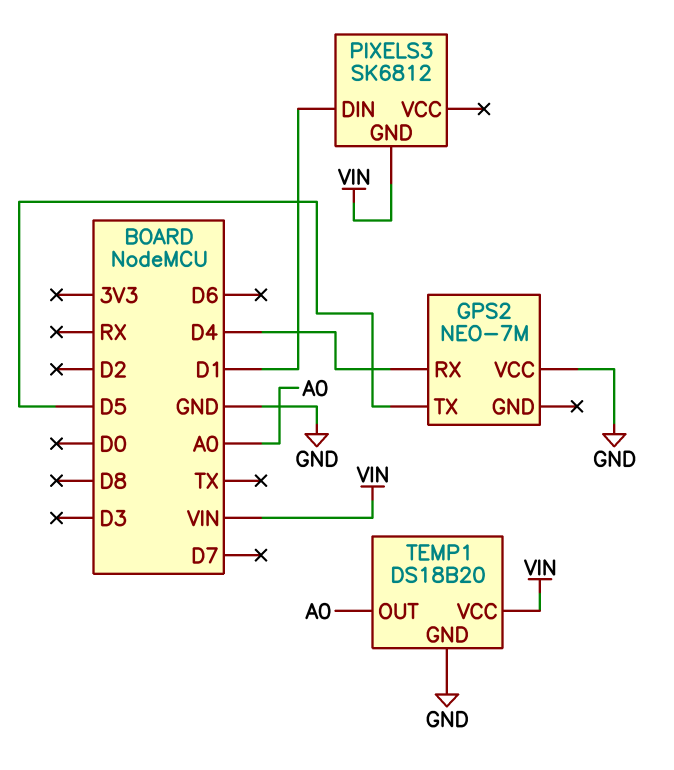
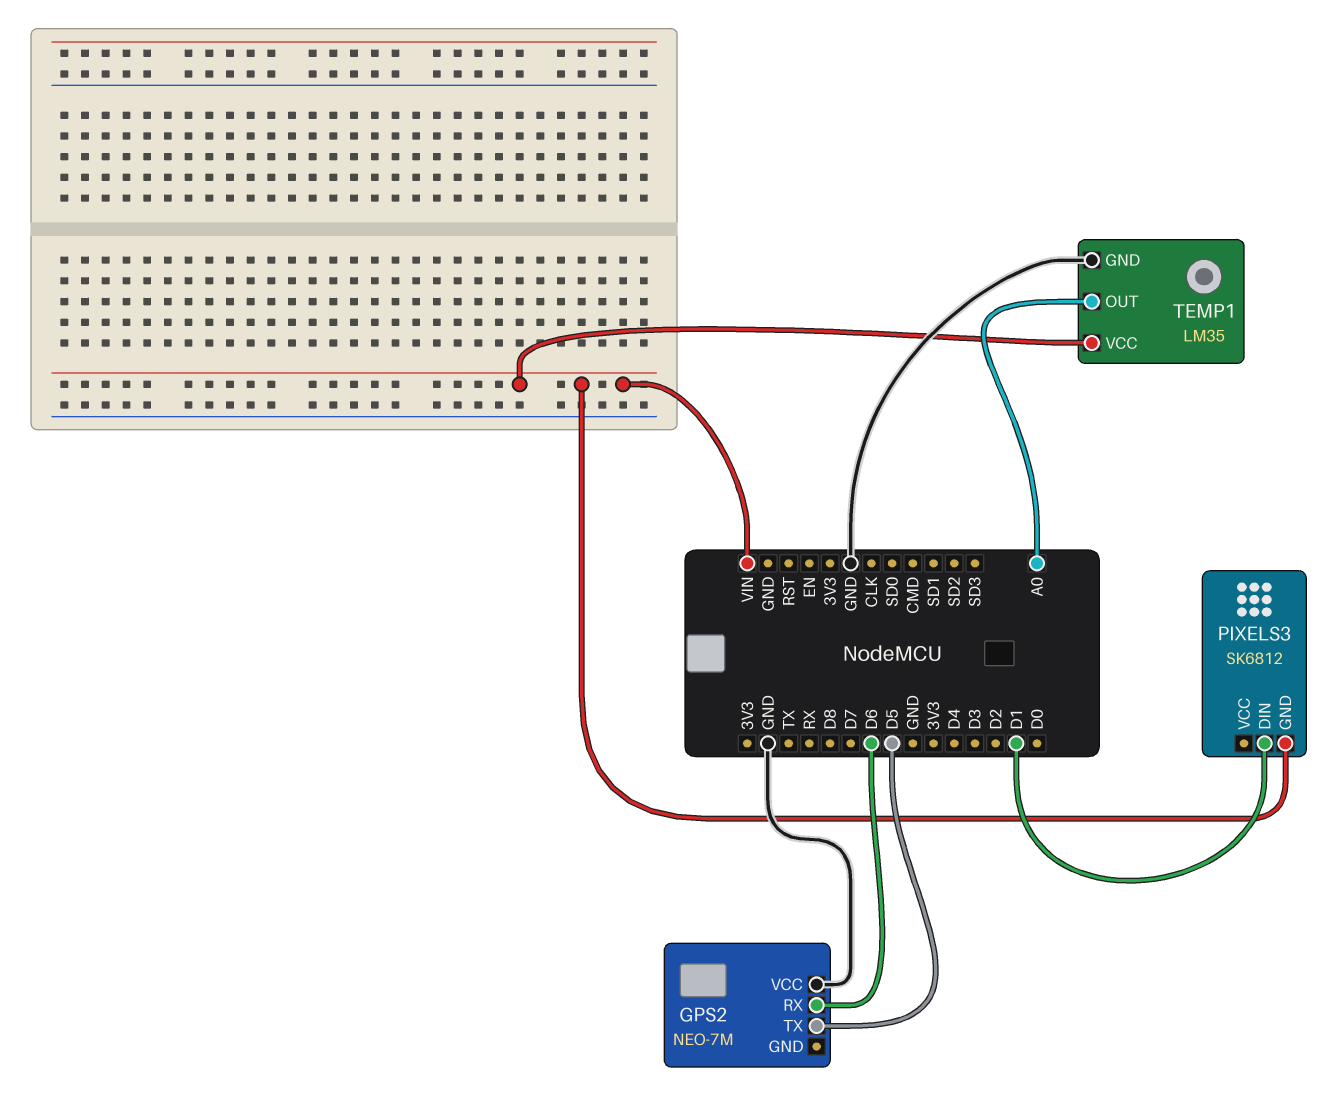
GPS2 pin RX: D4 -> D6
TEMP1: DS18B20 -> LM35

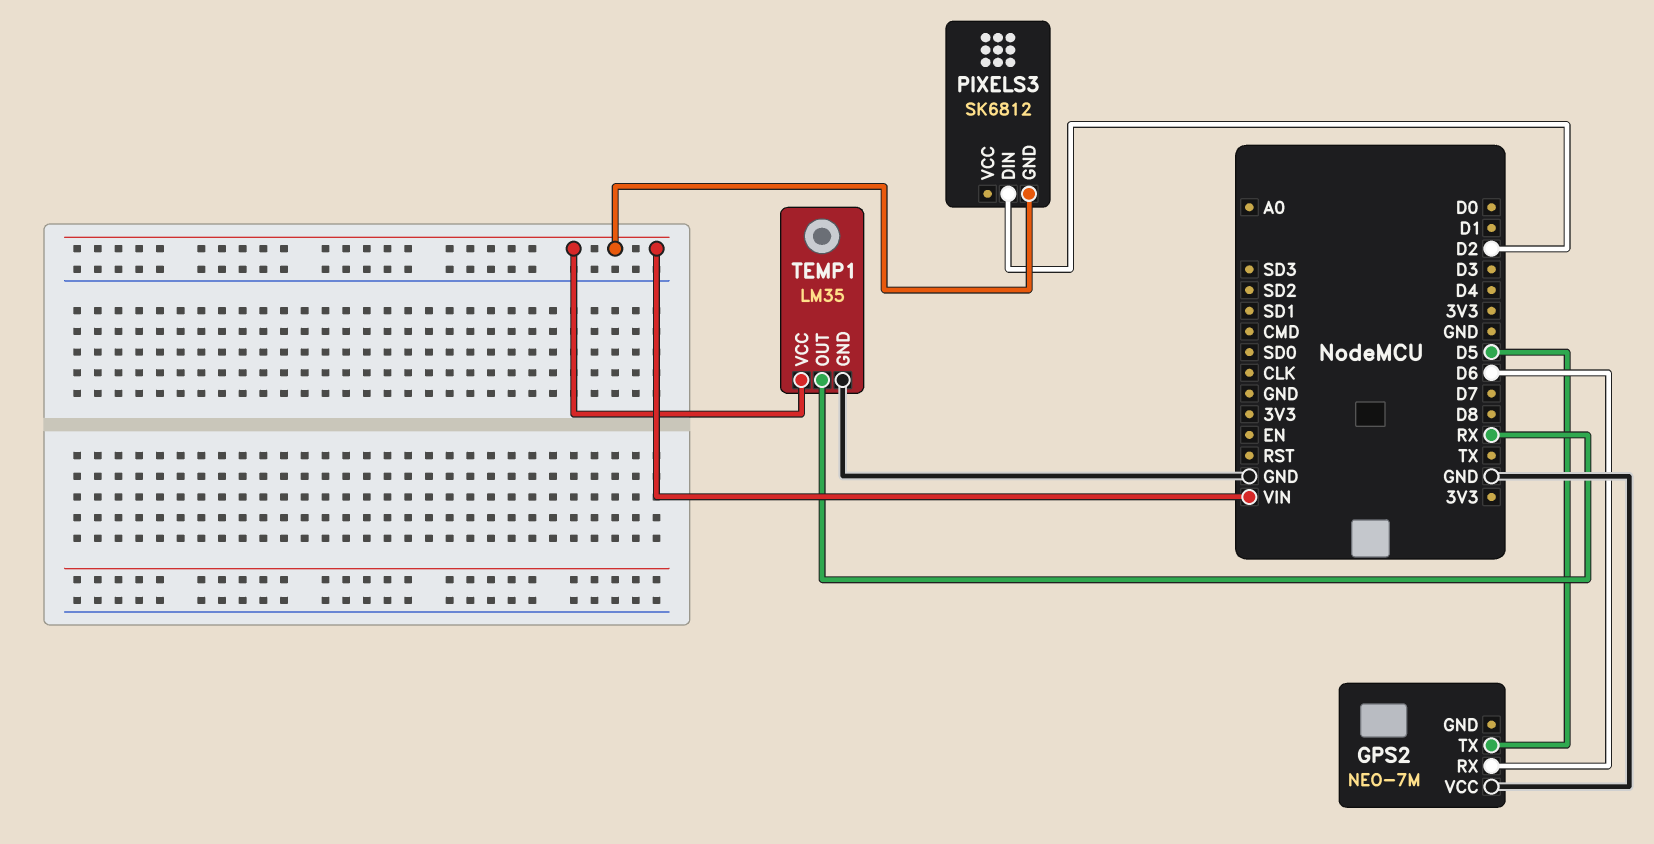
PIXELS3 pin DIN: D1 -> D2
TEMP1 pin OUT: A0 -> RX

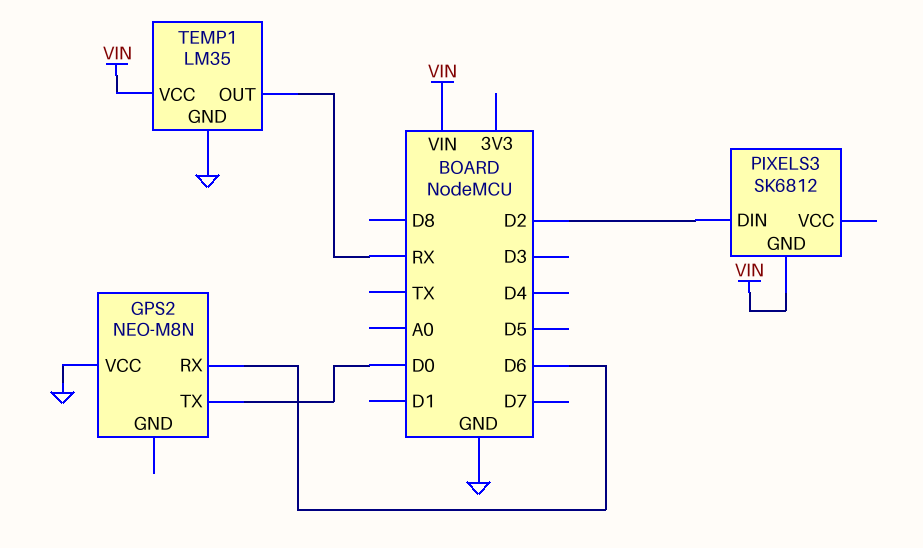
GPS2: NEO-7M -> NEO-M8N
GPS2 pin TX: D5 -> D0

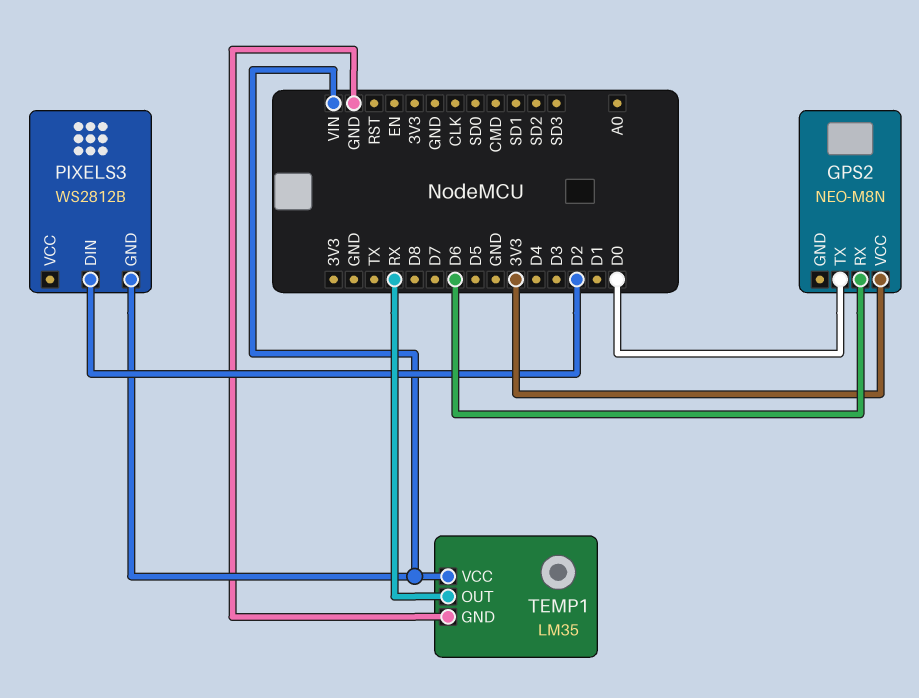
GPS2 pin VCC: GND -> 3V3
PIXELS3: SK6812 -> WS2812B

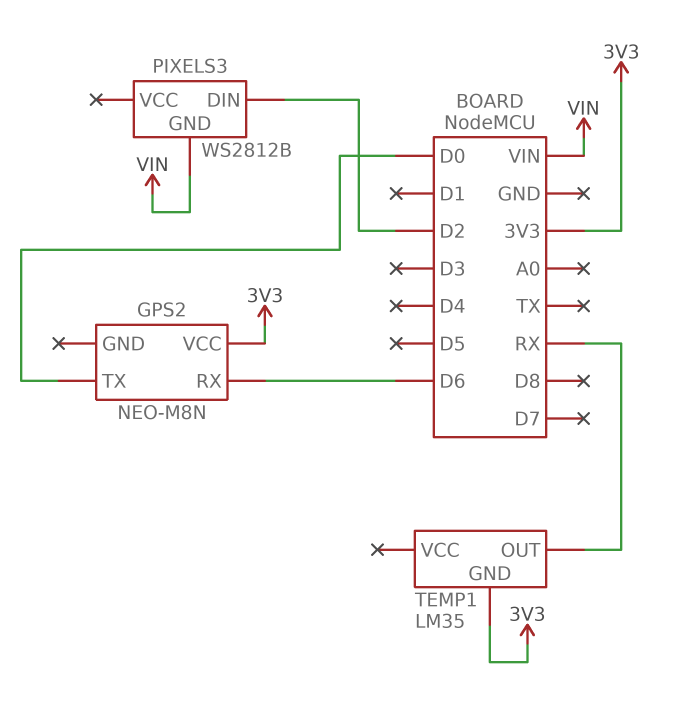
TEMP1 pin GND: GND -> 3V3
TEMP1 pin VCC: VIN -> none

